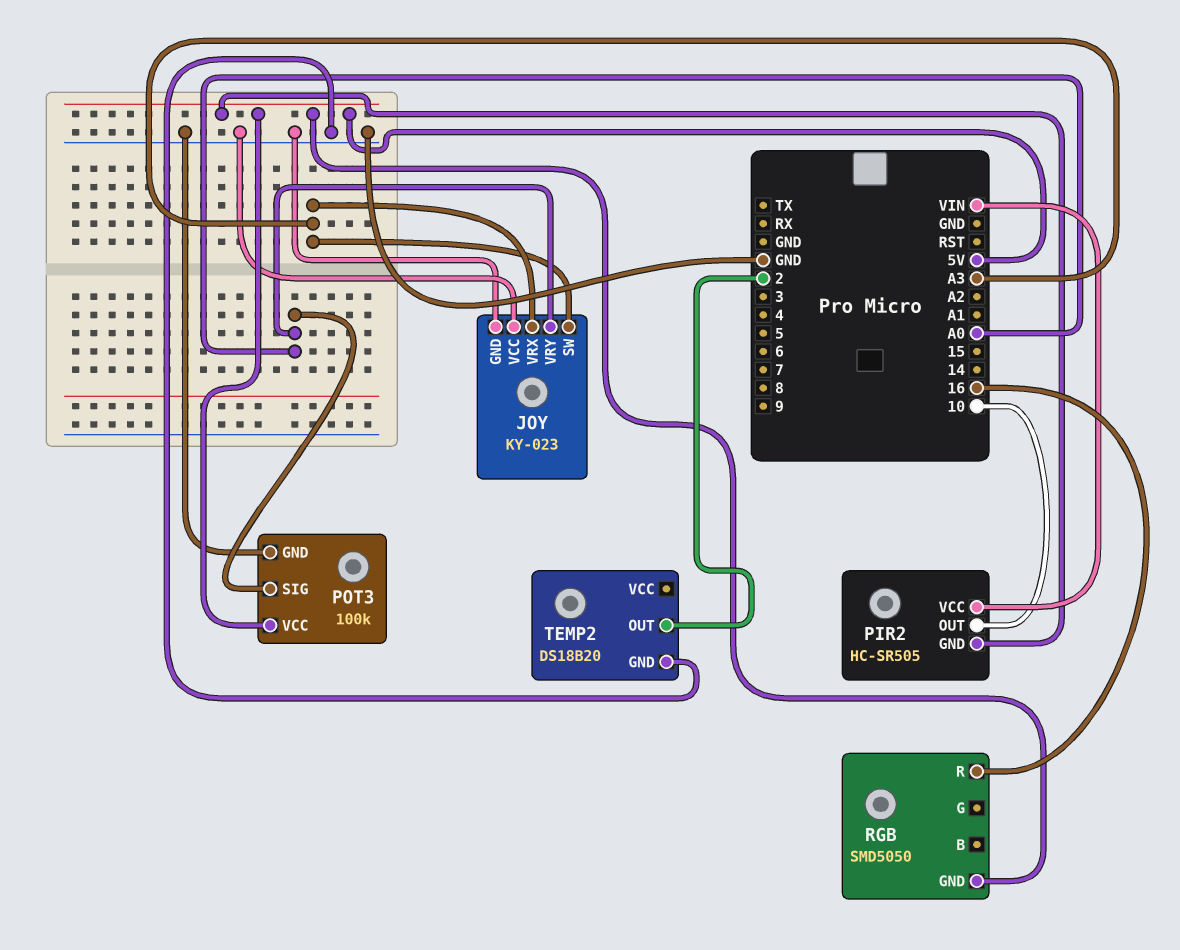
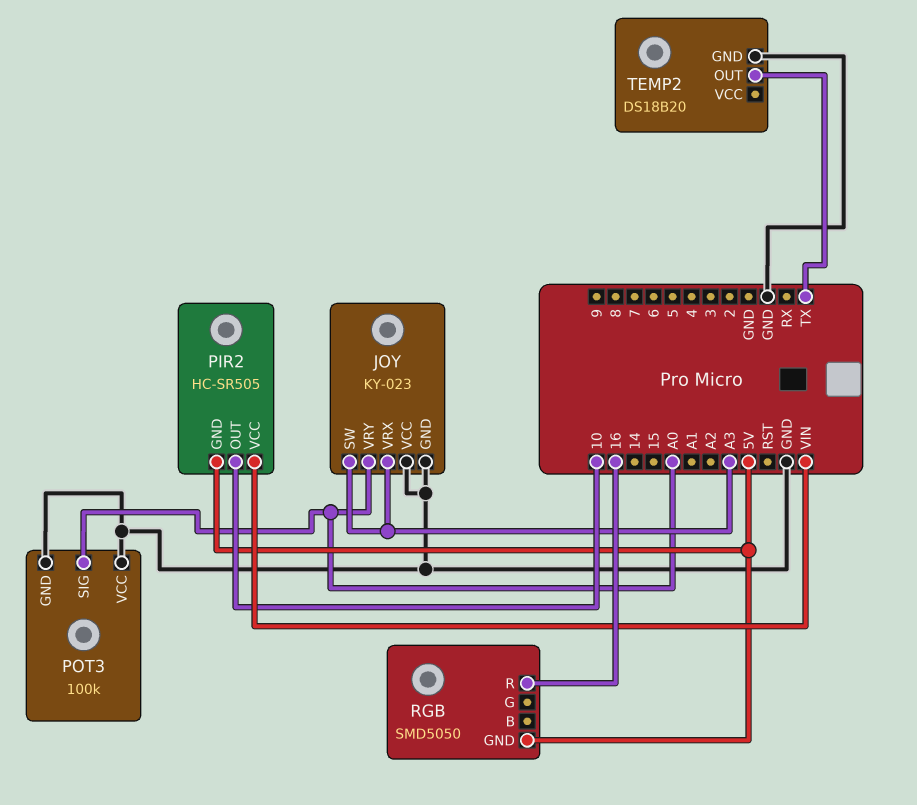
POT3 pin VCC: 5V -> GND
TEMP2 pin OUT: 2 -> TX

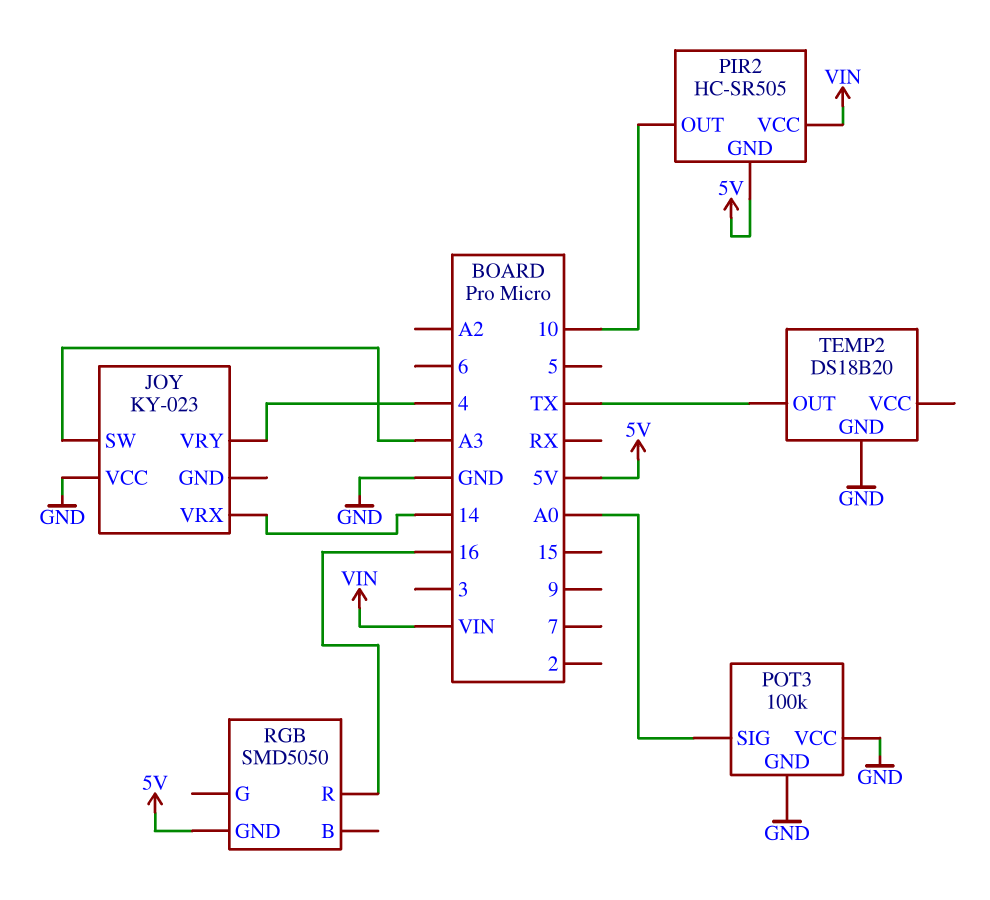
JOY pin GND: GND -> none
JOY pin VRX: A3 -> 14
JOY pin VRY: A0 -> 4

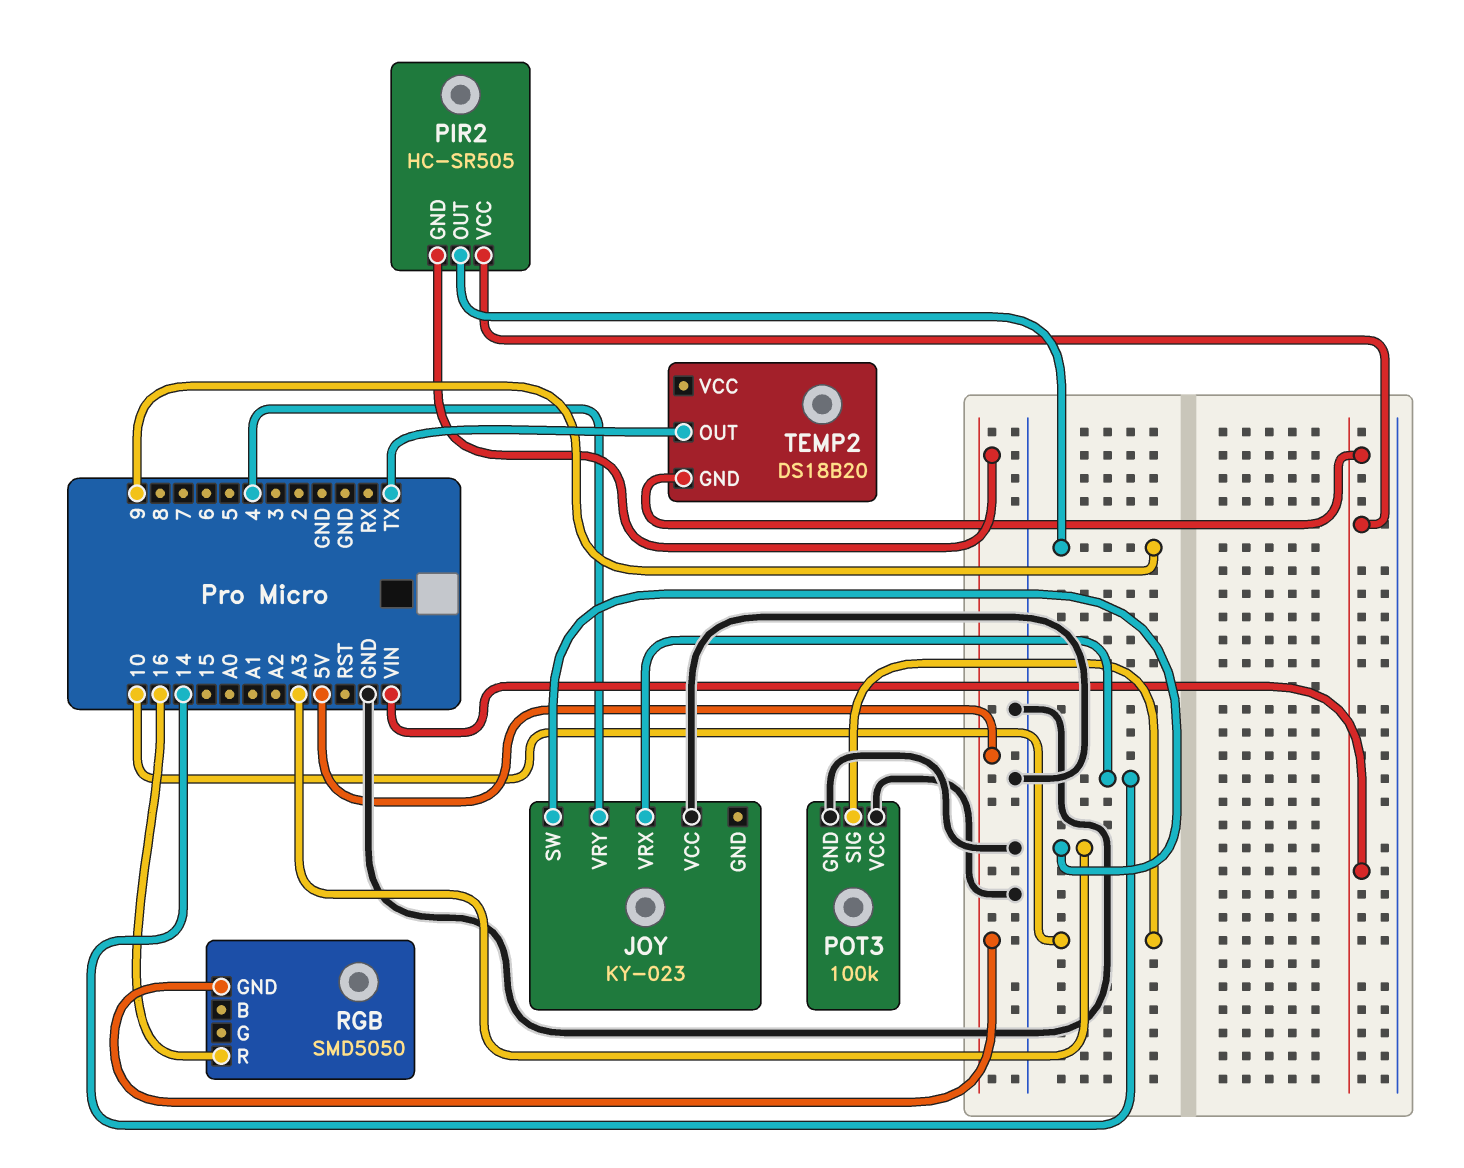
PIR2 pin OUT: 10 -> 9
POT3 pin SIG: A0 -> 10
TEMP2 pin GND: GND -> VIN

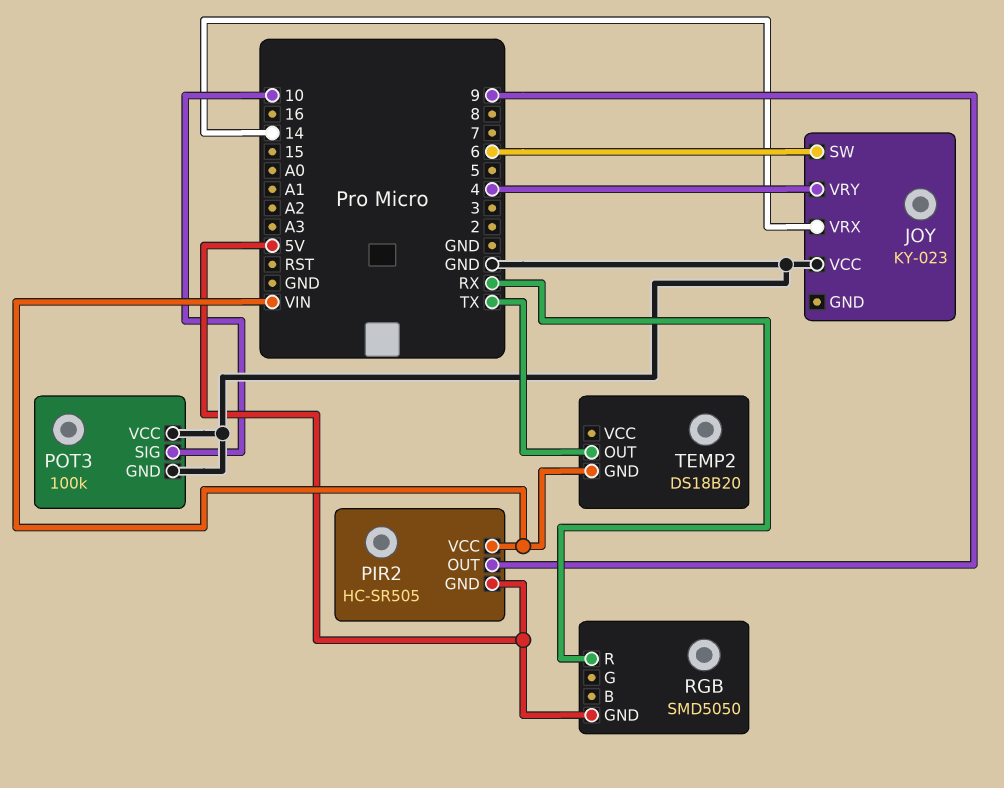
JOY pin SW: A3 -> 6
RGB pin R: 16 -> RX

